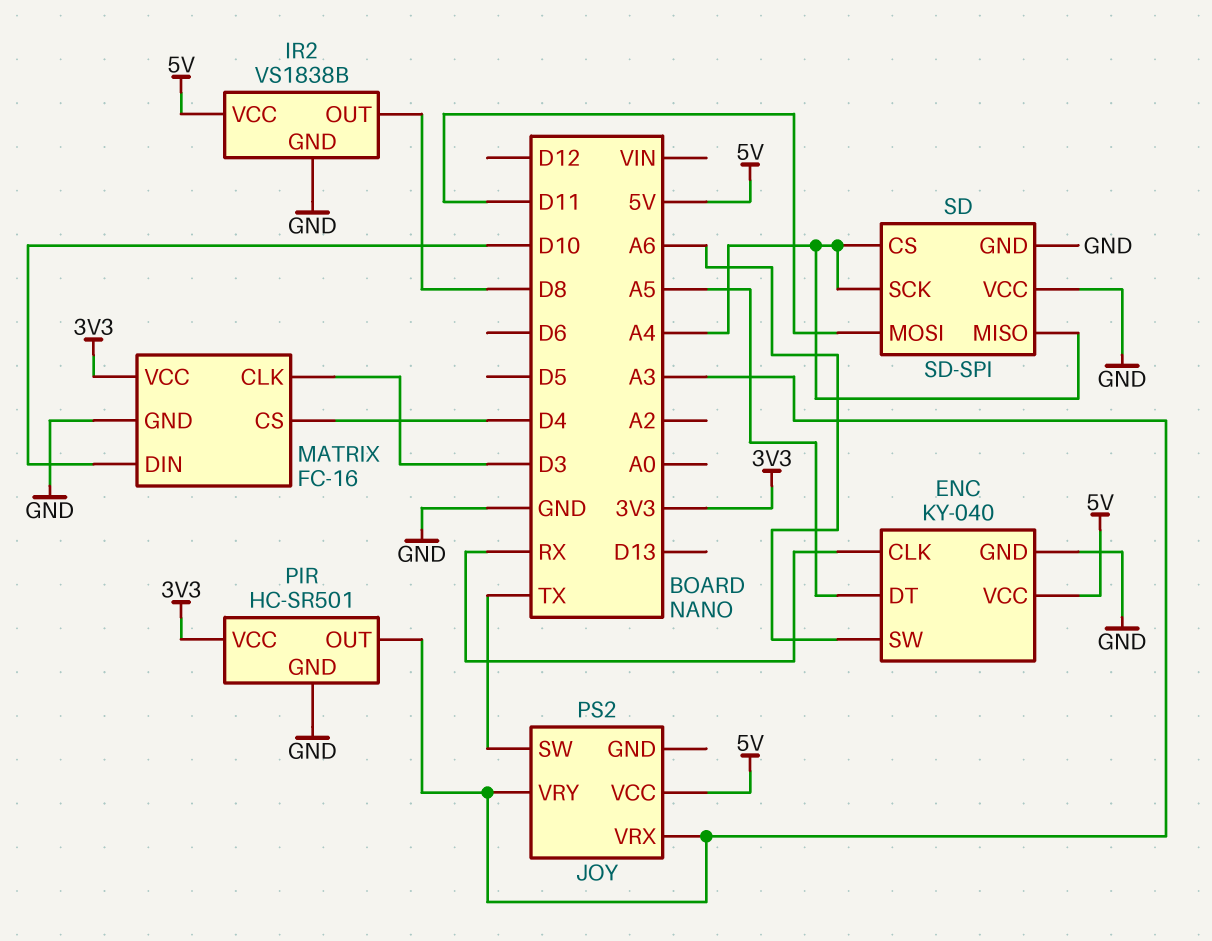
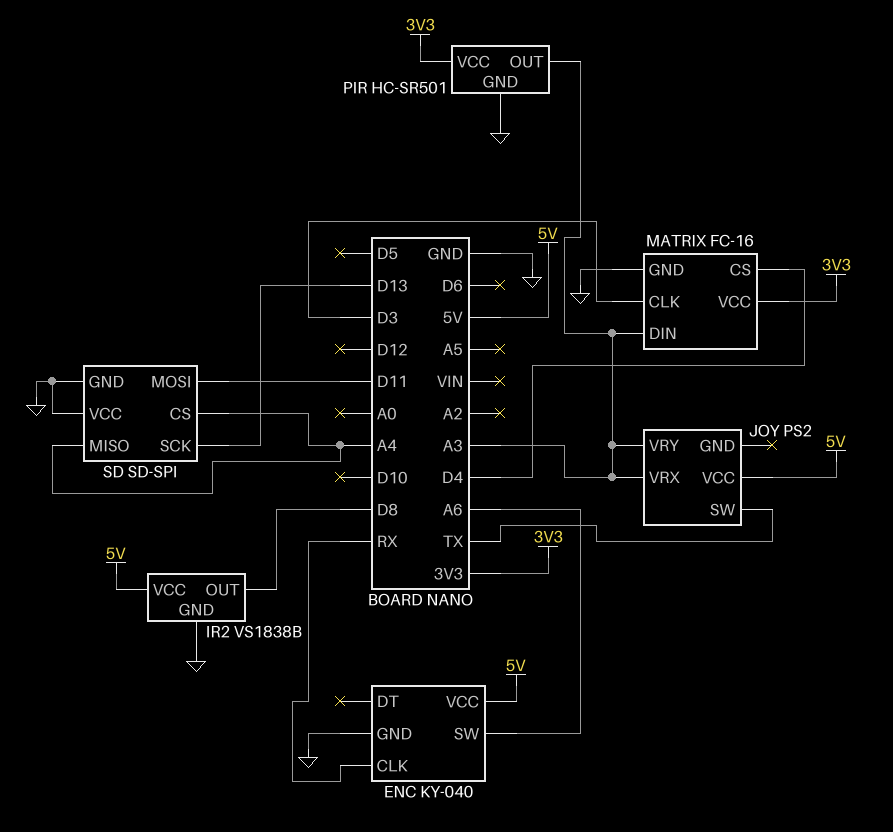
ENC pin DT: A5 -> none
MATRIX pin DIN: D10 -> A3
SD pin SCK: A4 -> D13

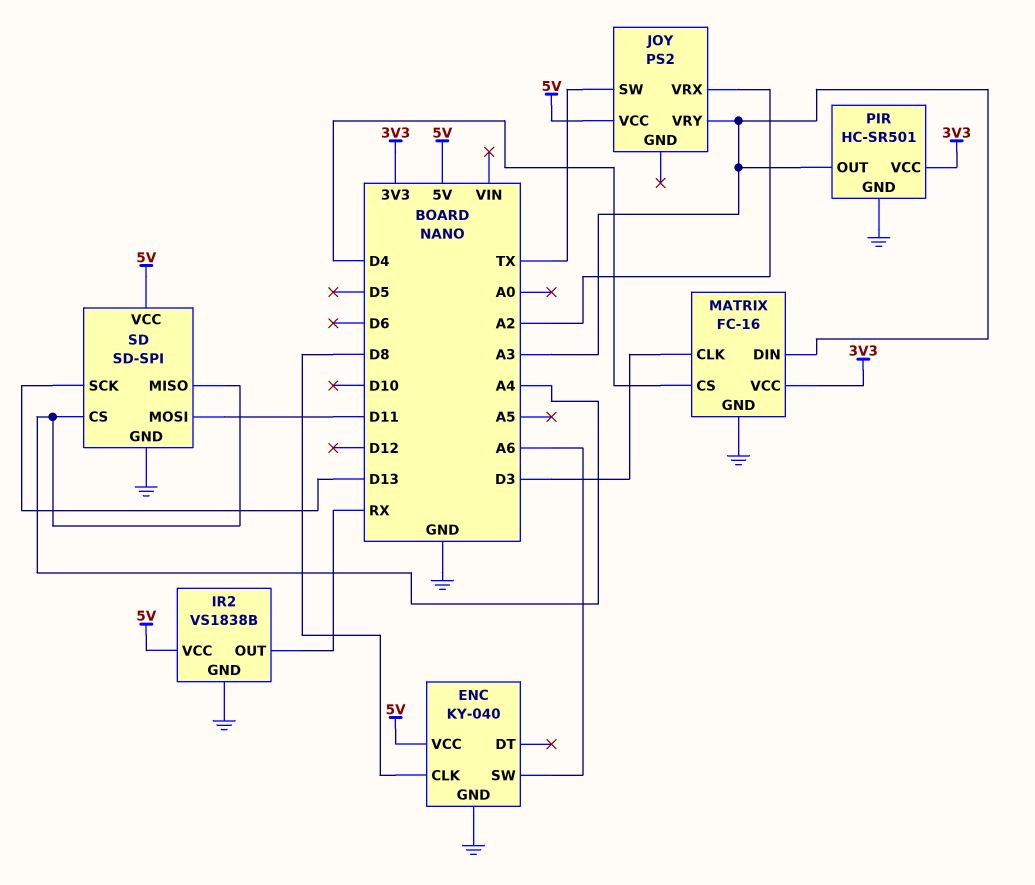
ENC pin CLK: RX -> D8
IR2 pin OUT: D8 -> RX
JOY pin VRX: A3 -> A2
SD pin VCC: GND -> 5V

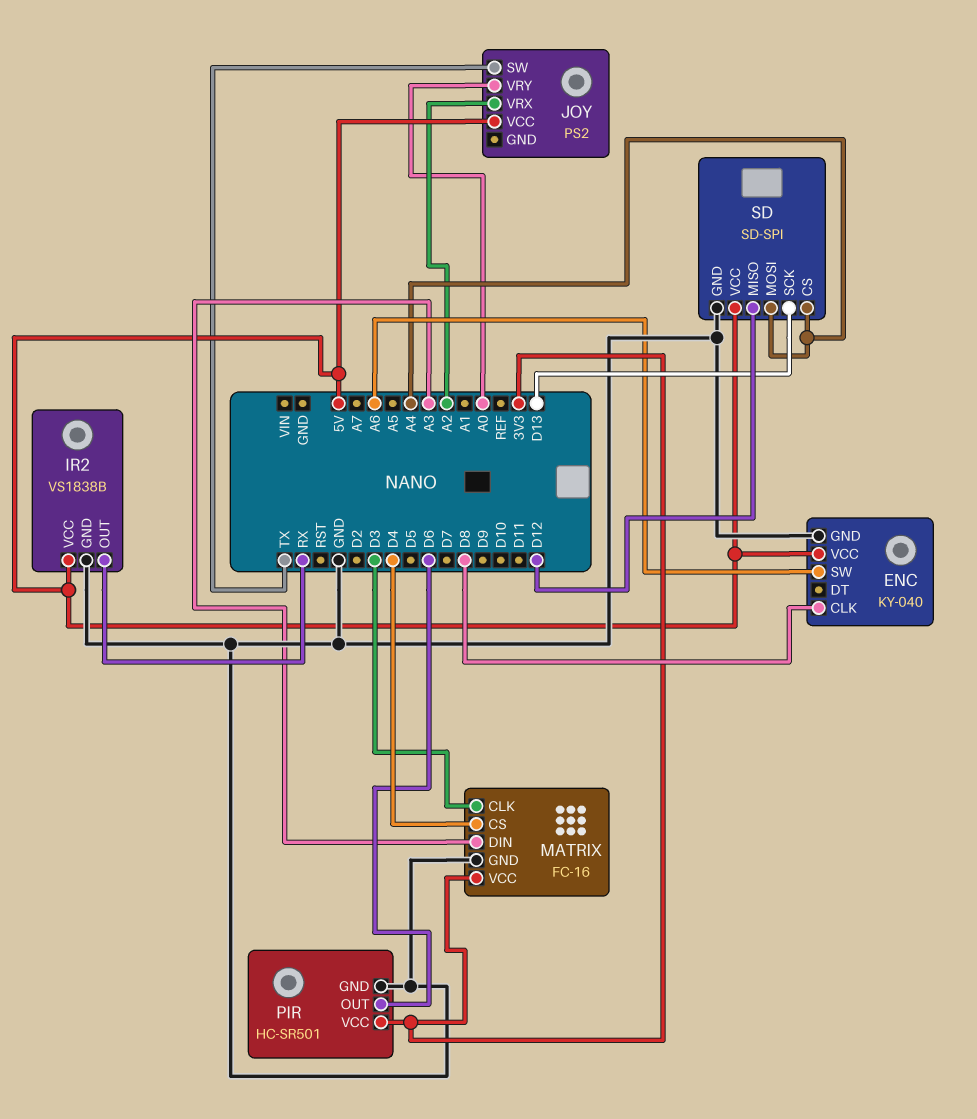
JOY pin VRY: A3 -> A0
PIR pin OUT: A3 -> D6
SD pin MISO: A4 -> D12
SD pin MOSI: D11 -> A4

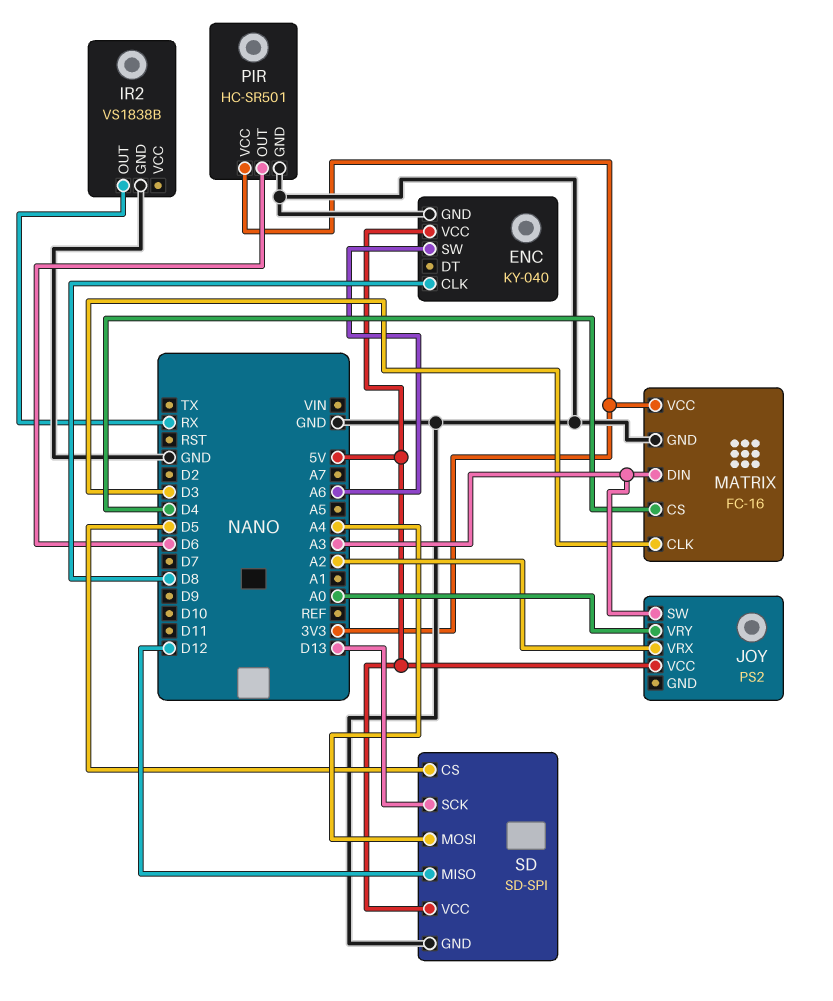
IR2 pin VCC: 5V -> none
JOY pin SW: TX -> A3
SD pin CS: A4 -> D5

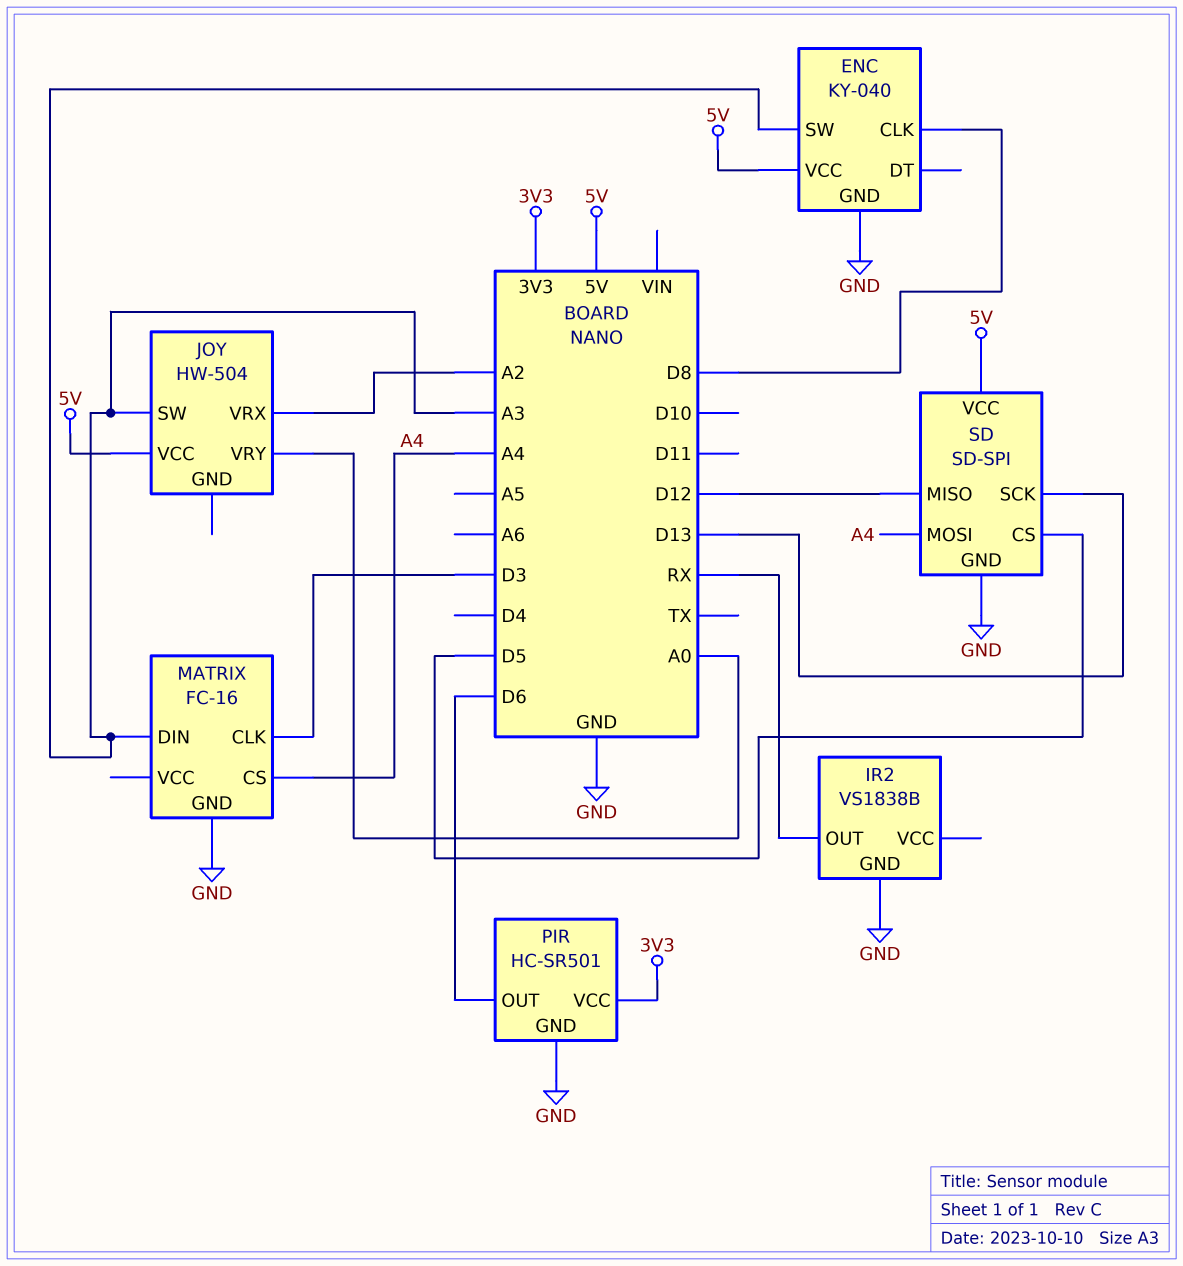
ENC pin SW: A6 -> A3
JOY: PS2 -> HW-504
MATRIX pin CS: D4 -> A4
MATRIX pin VCC: 3V3 -> none

